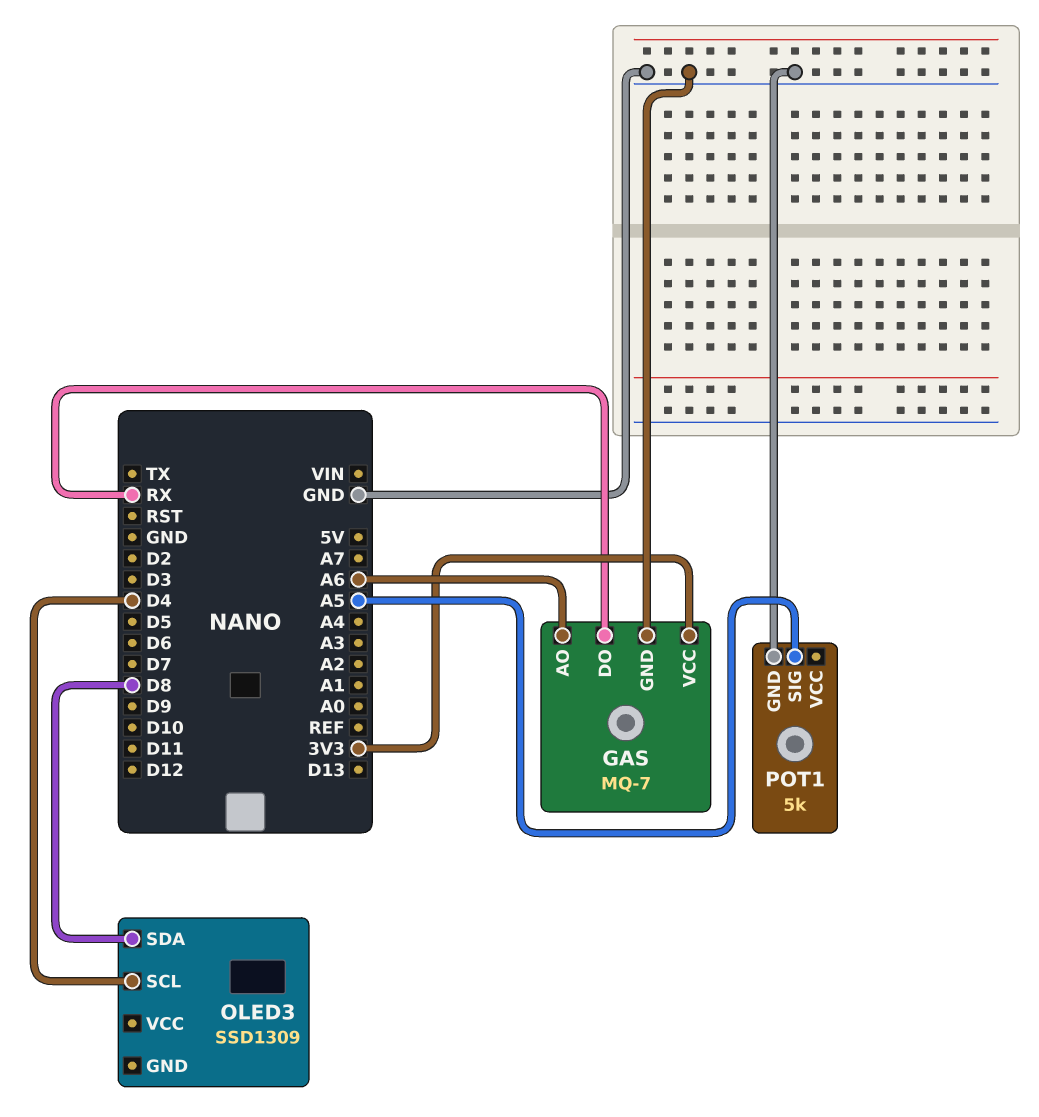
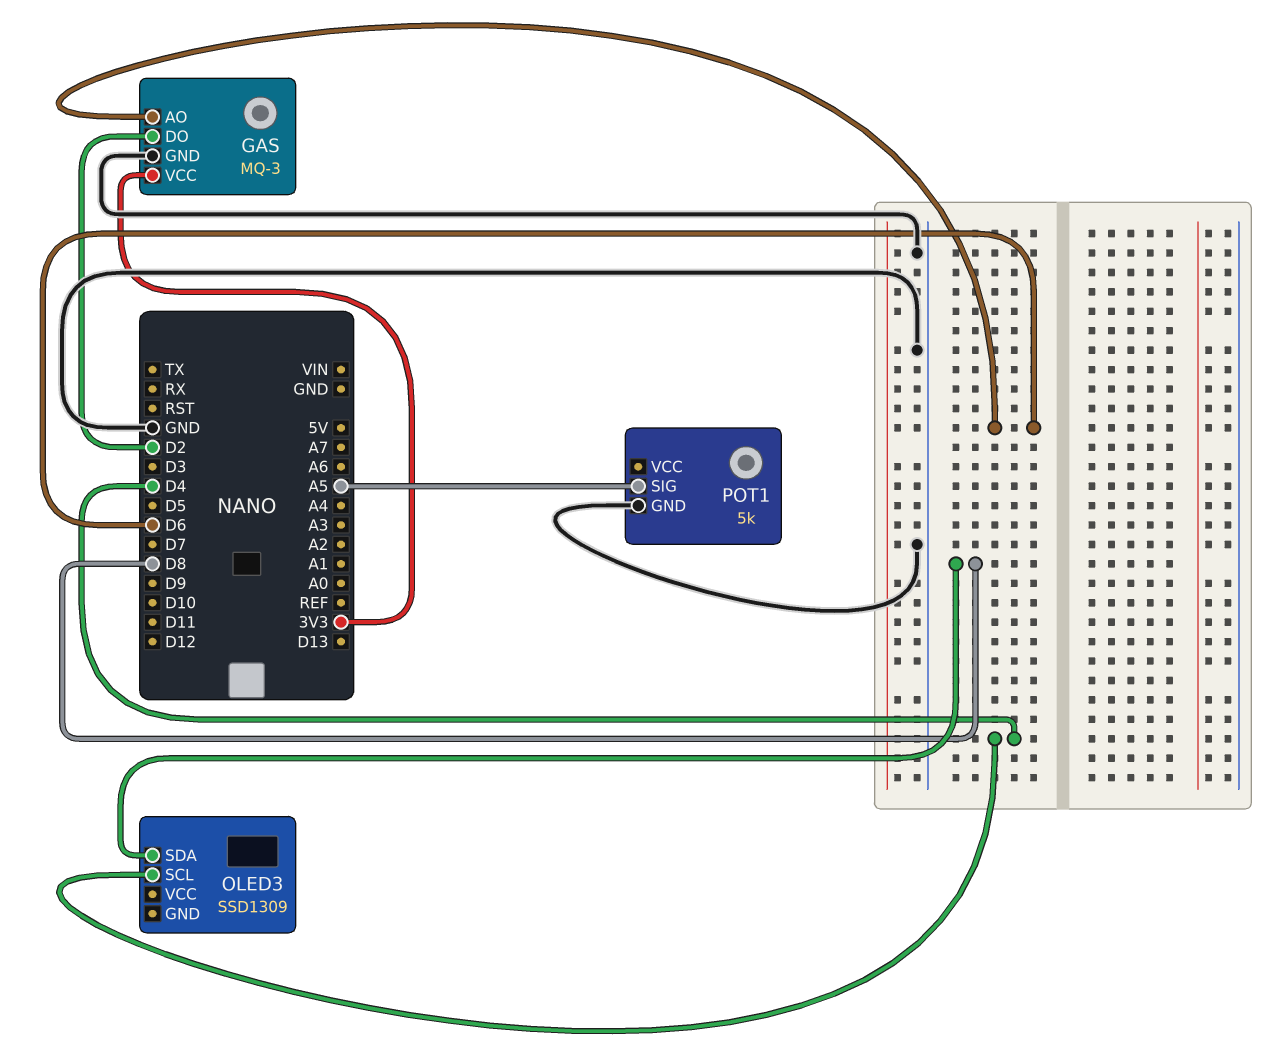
GAS: MQ-7 -> MQ-3
GAS pin AO: A6 -> D6
GAS pin DO: RX -> D2

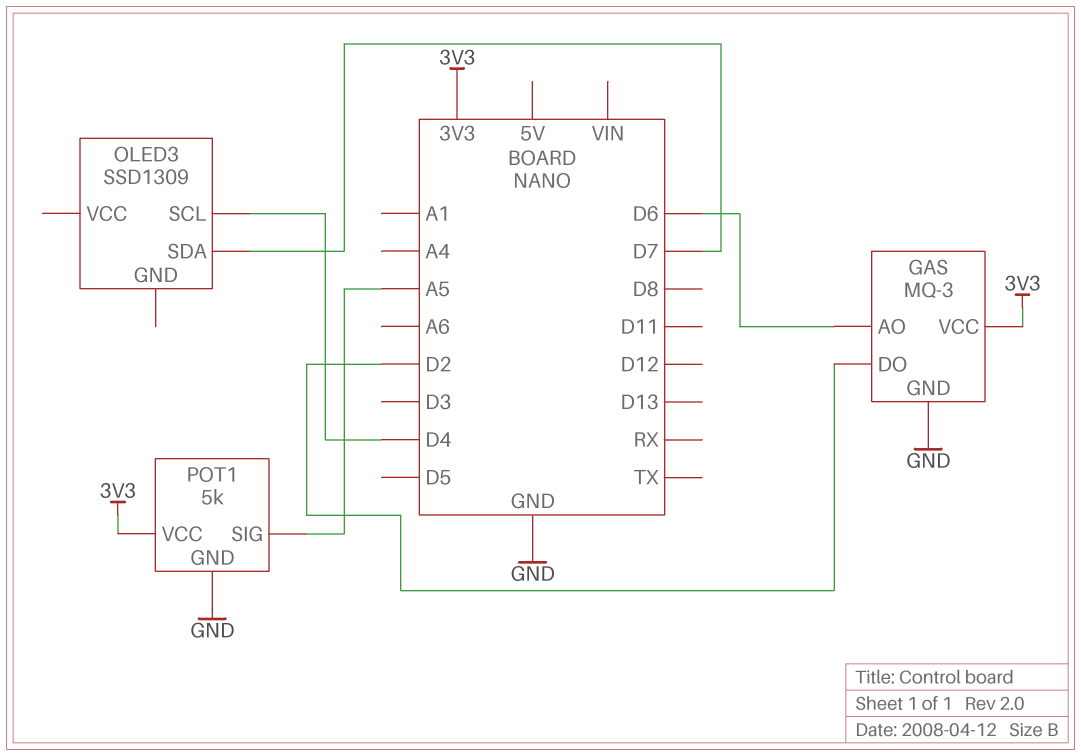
OLED3 pin SDA: D8 -> D7
POT1 pin VCC: none -> 3V3

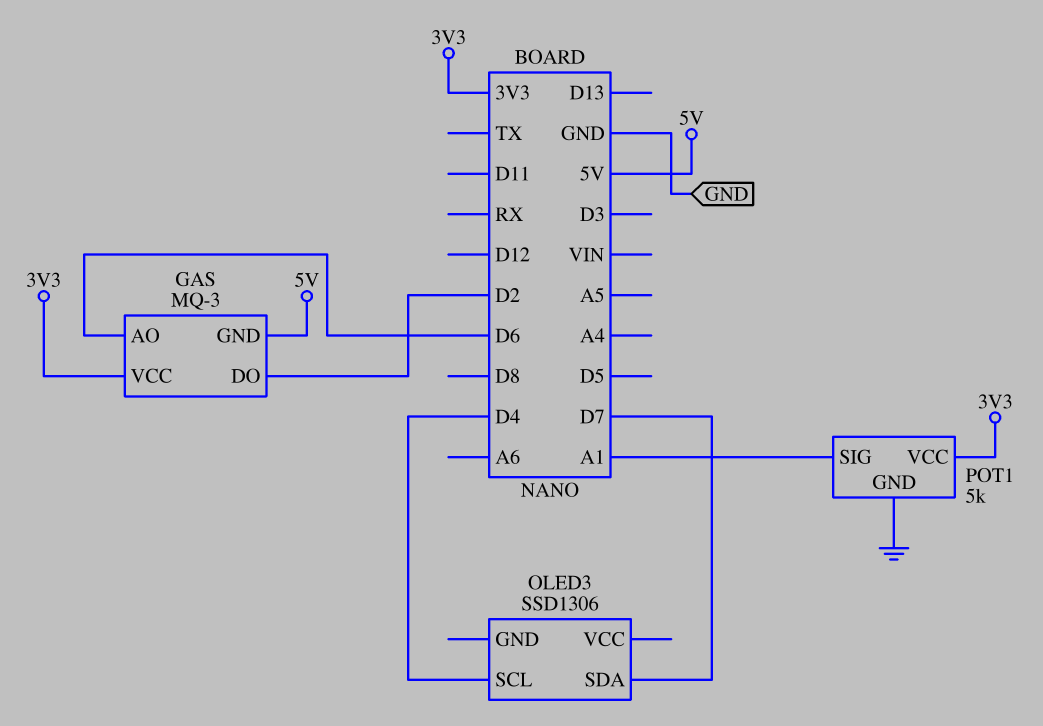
GAS pin GND: GND -> 5V
OLED3: SSD1309 -> SSD1306
POT1 pin SIG: A5 -> A1

